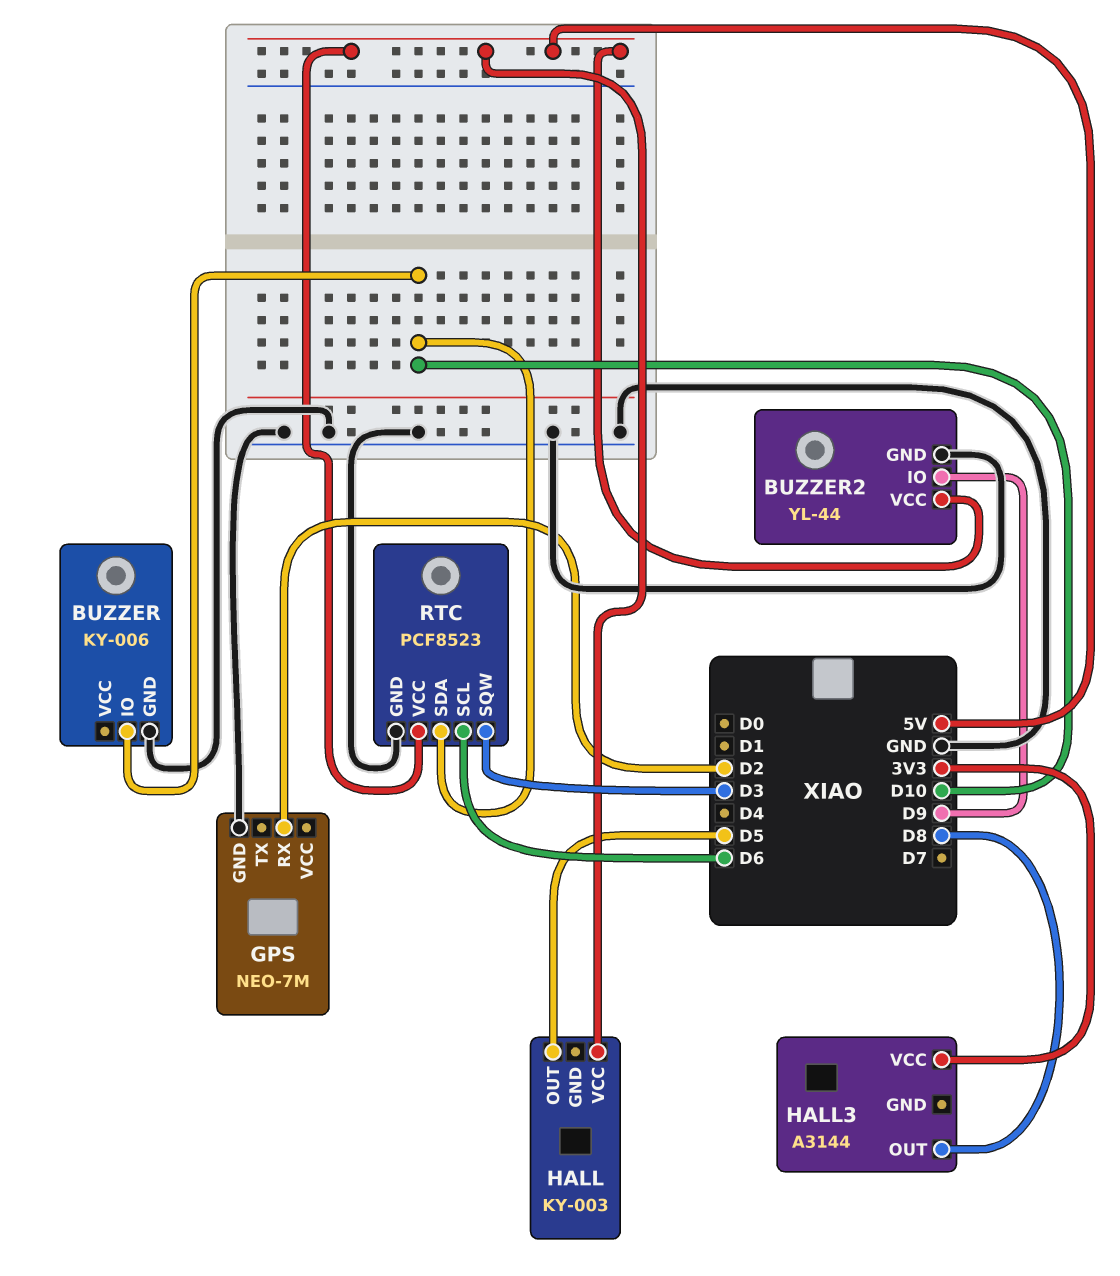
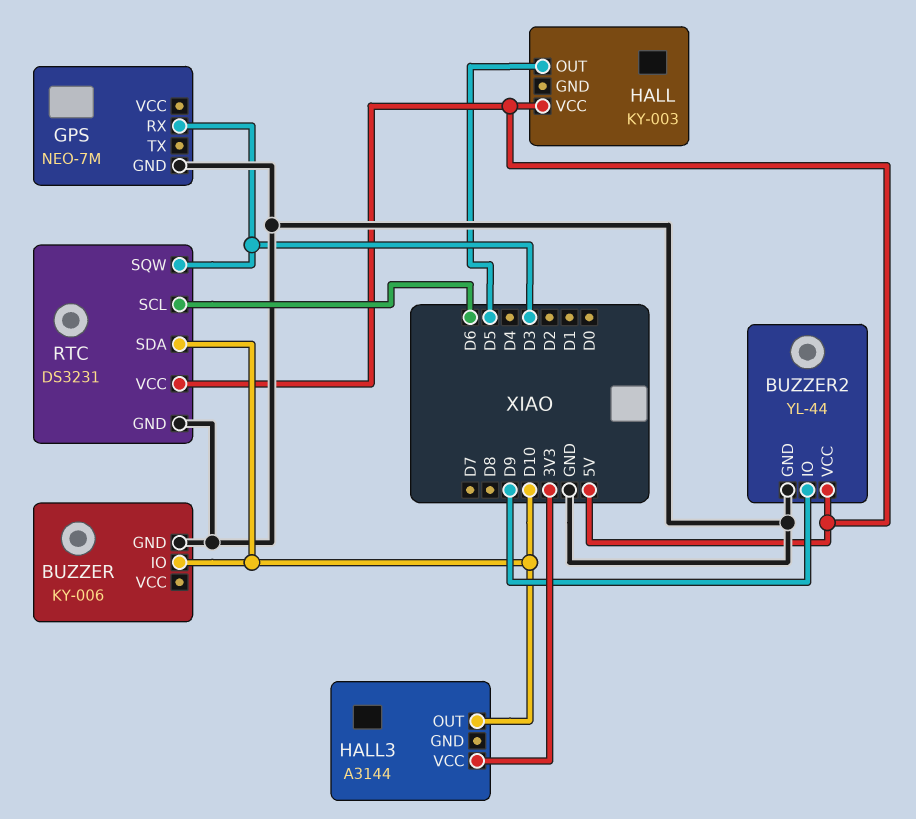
GPS pin RX: D2 -> D3
HALL3 pin OUT: D8 -> D10
RTC: PCF8523 -> DS3231

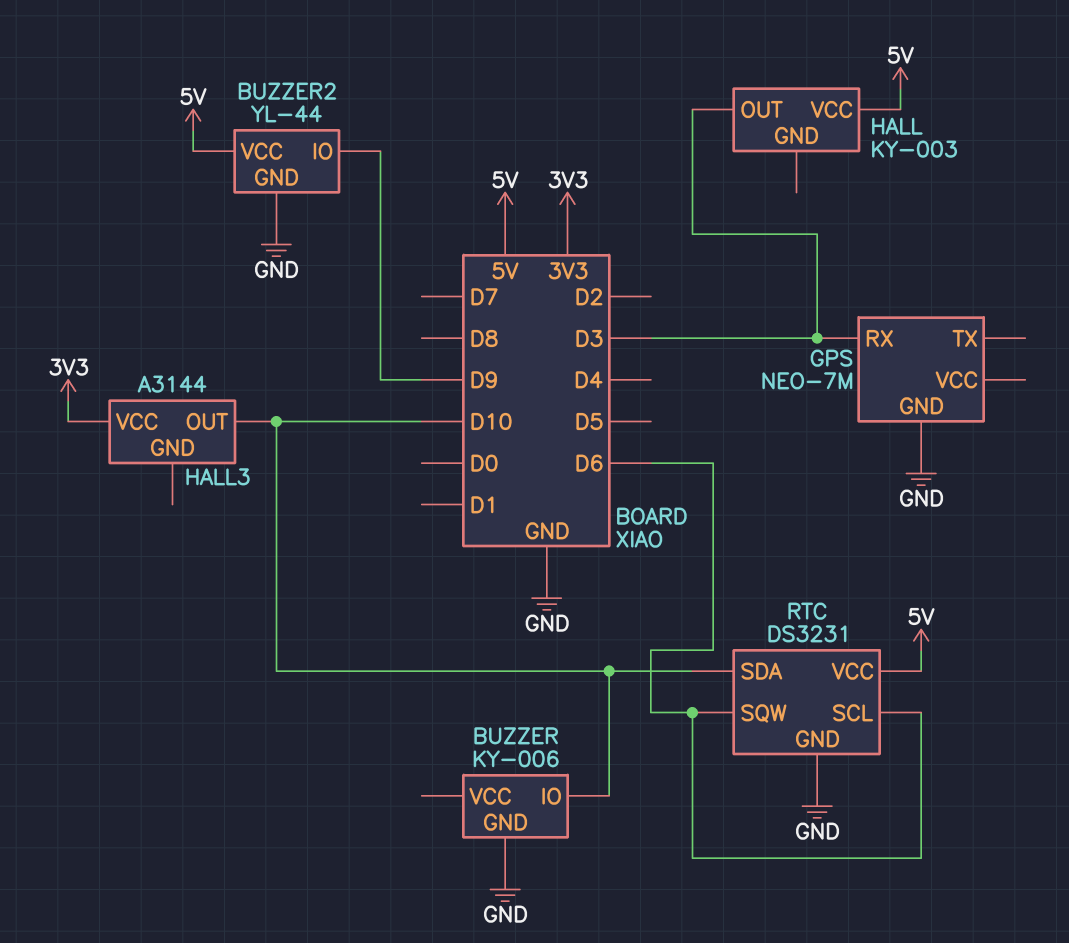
HALL pin OUT: D5 -> D3
RTC pin SQW: D3 -> D6

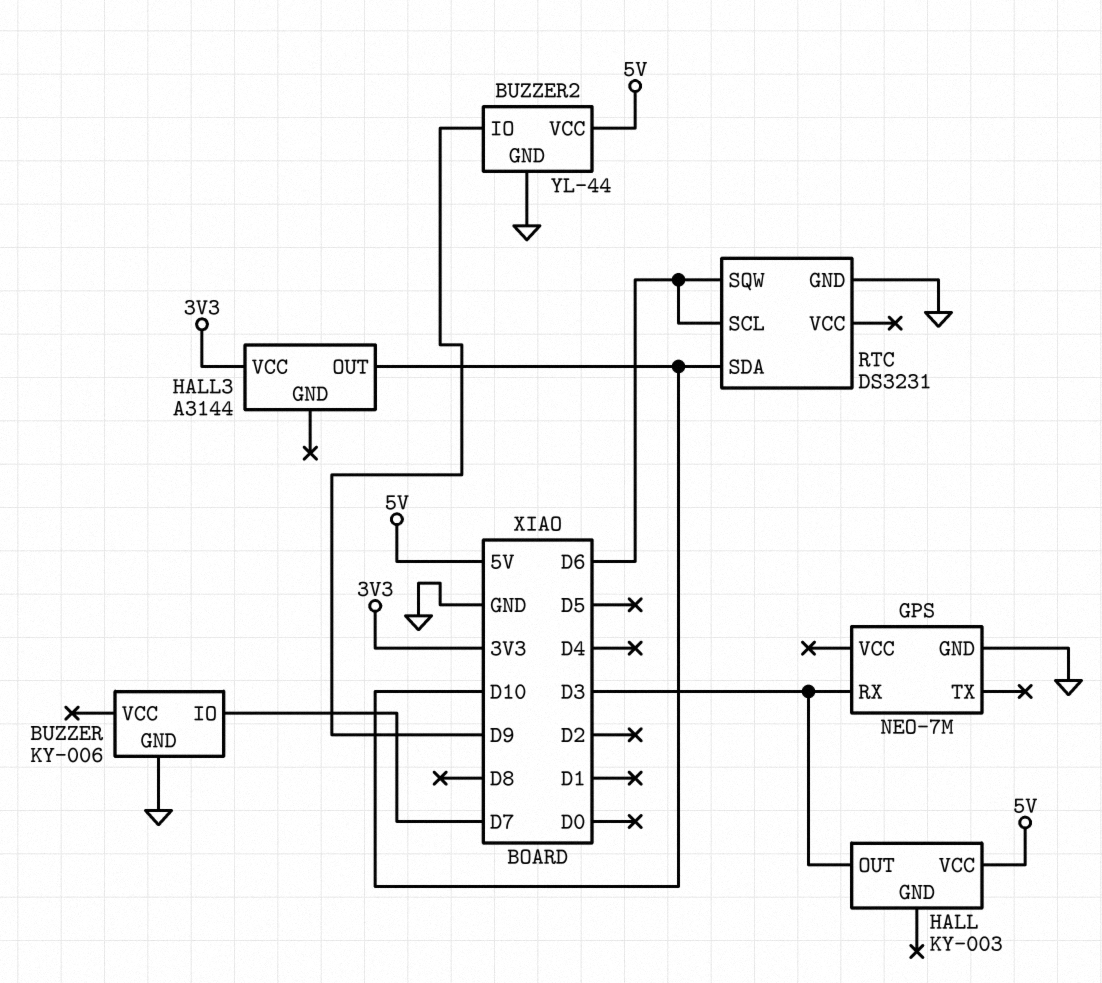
BUZZER pin IO: D10 -> D7
RTC pin VCC: 5V -> none

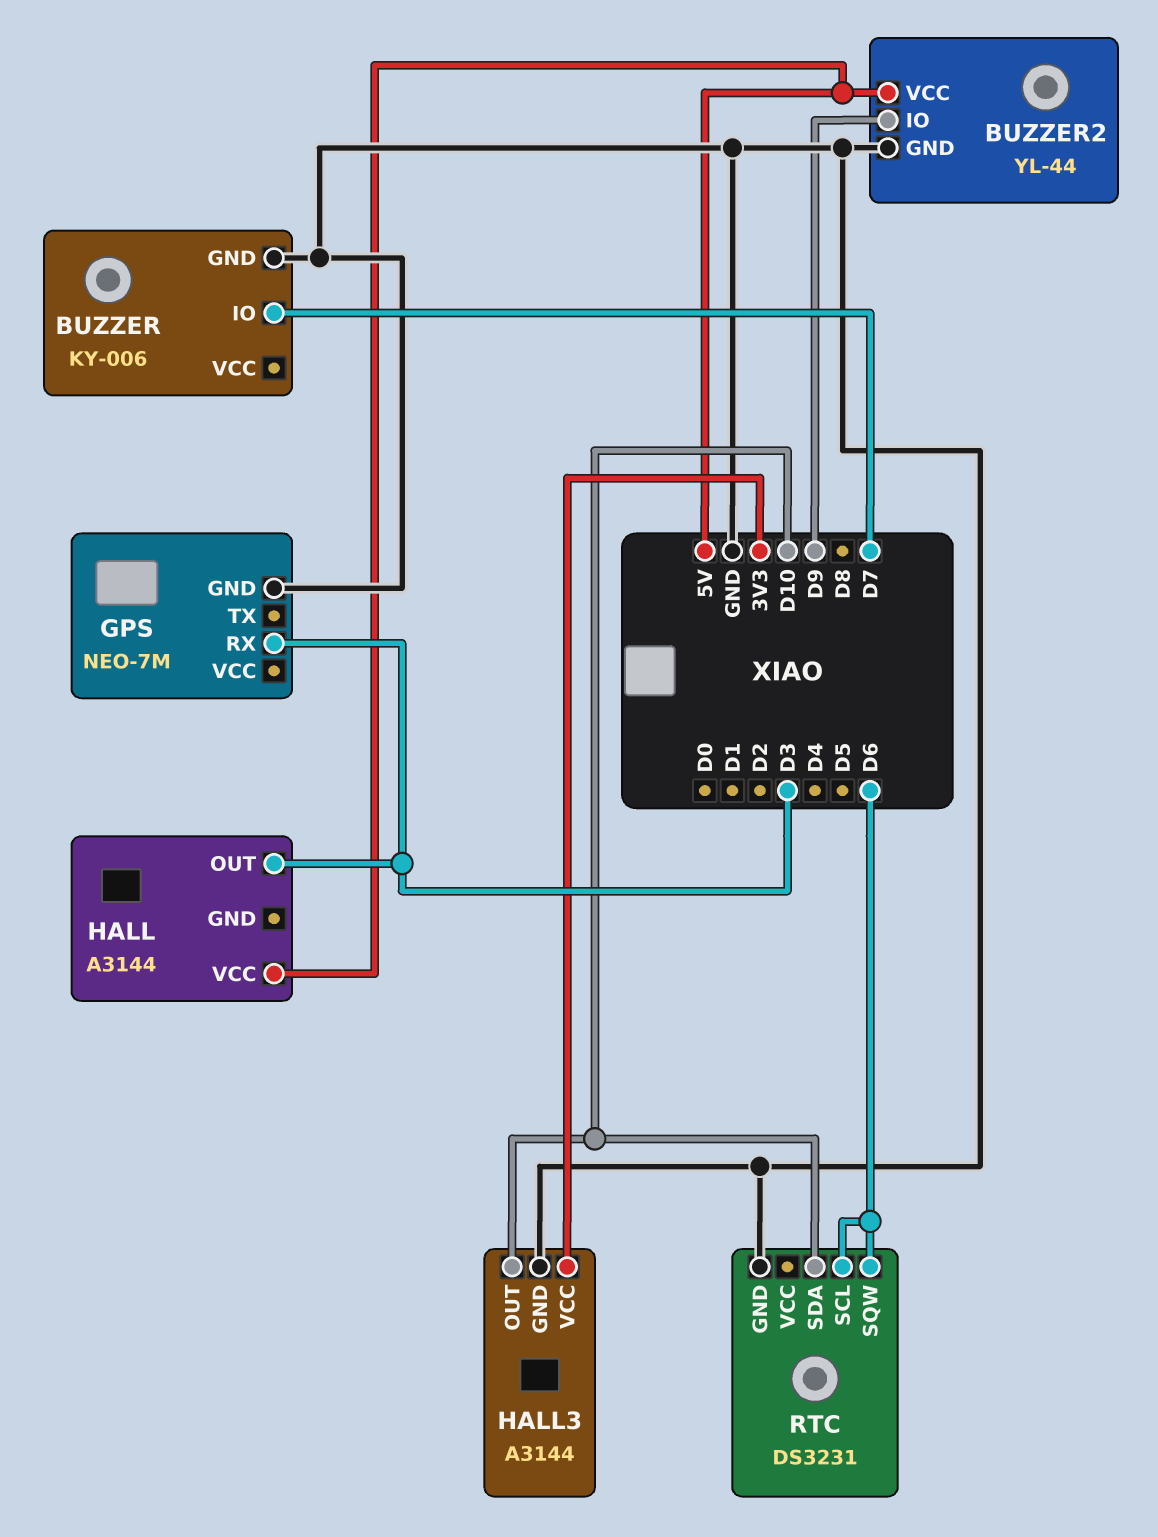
HALL: KY-003 -> A3144
HALL3 pin GND: none -> GND

